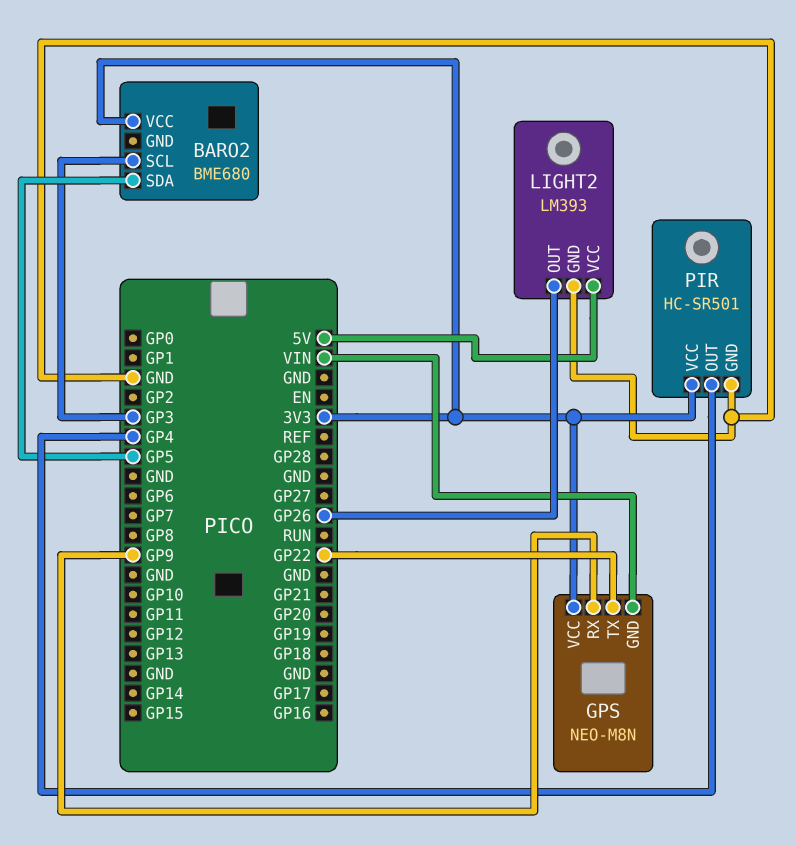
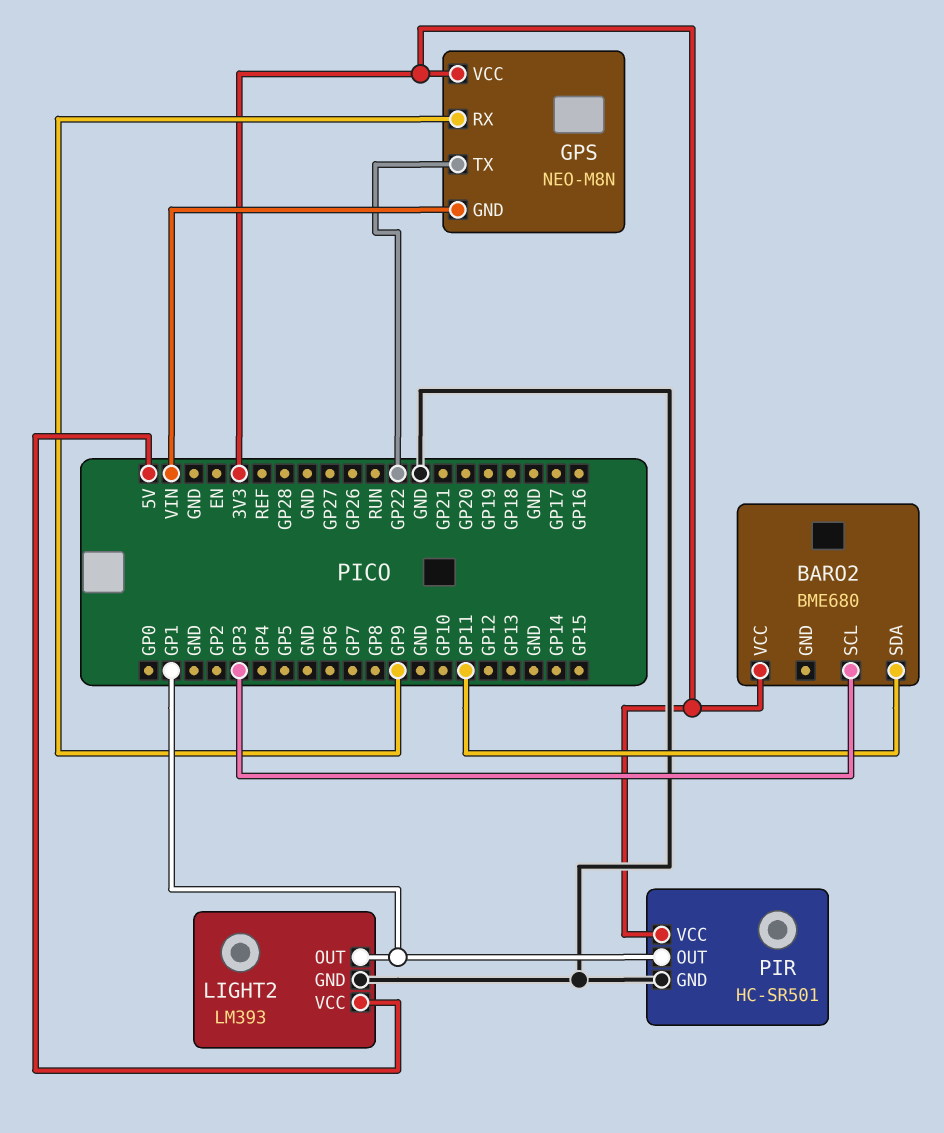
BARO2 pin SDA: GP5 -> GP11
LIGHT2 pin OUT: GP26 -> GP1
PIR pin OUT: GP4 -> GP1

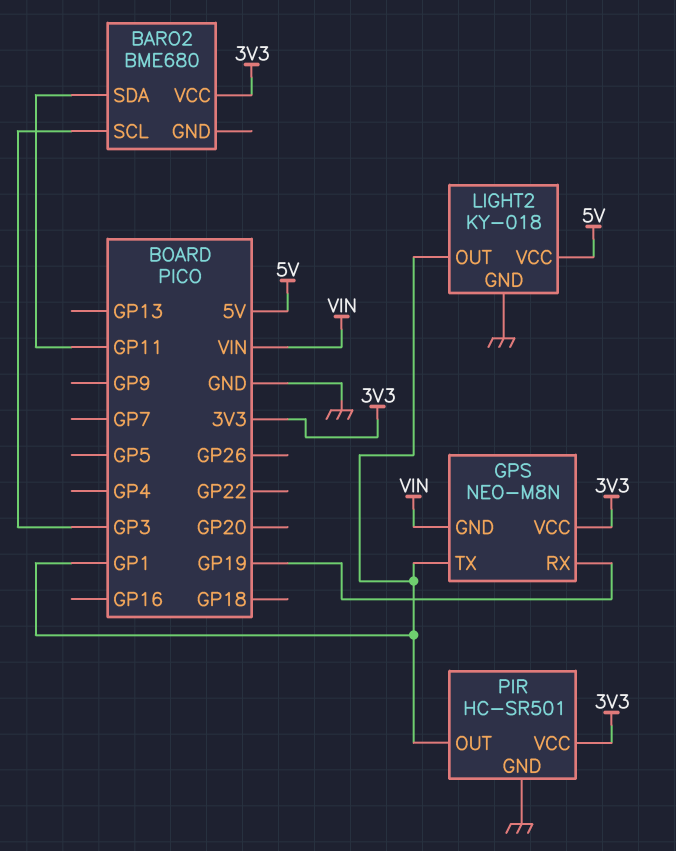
GPS pin RX: GP9 -> GP19
GPS pin TX: GP22 -> GP1
LIGHT2: LM393 -> KY-018

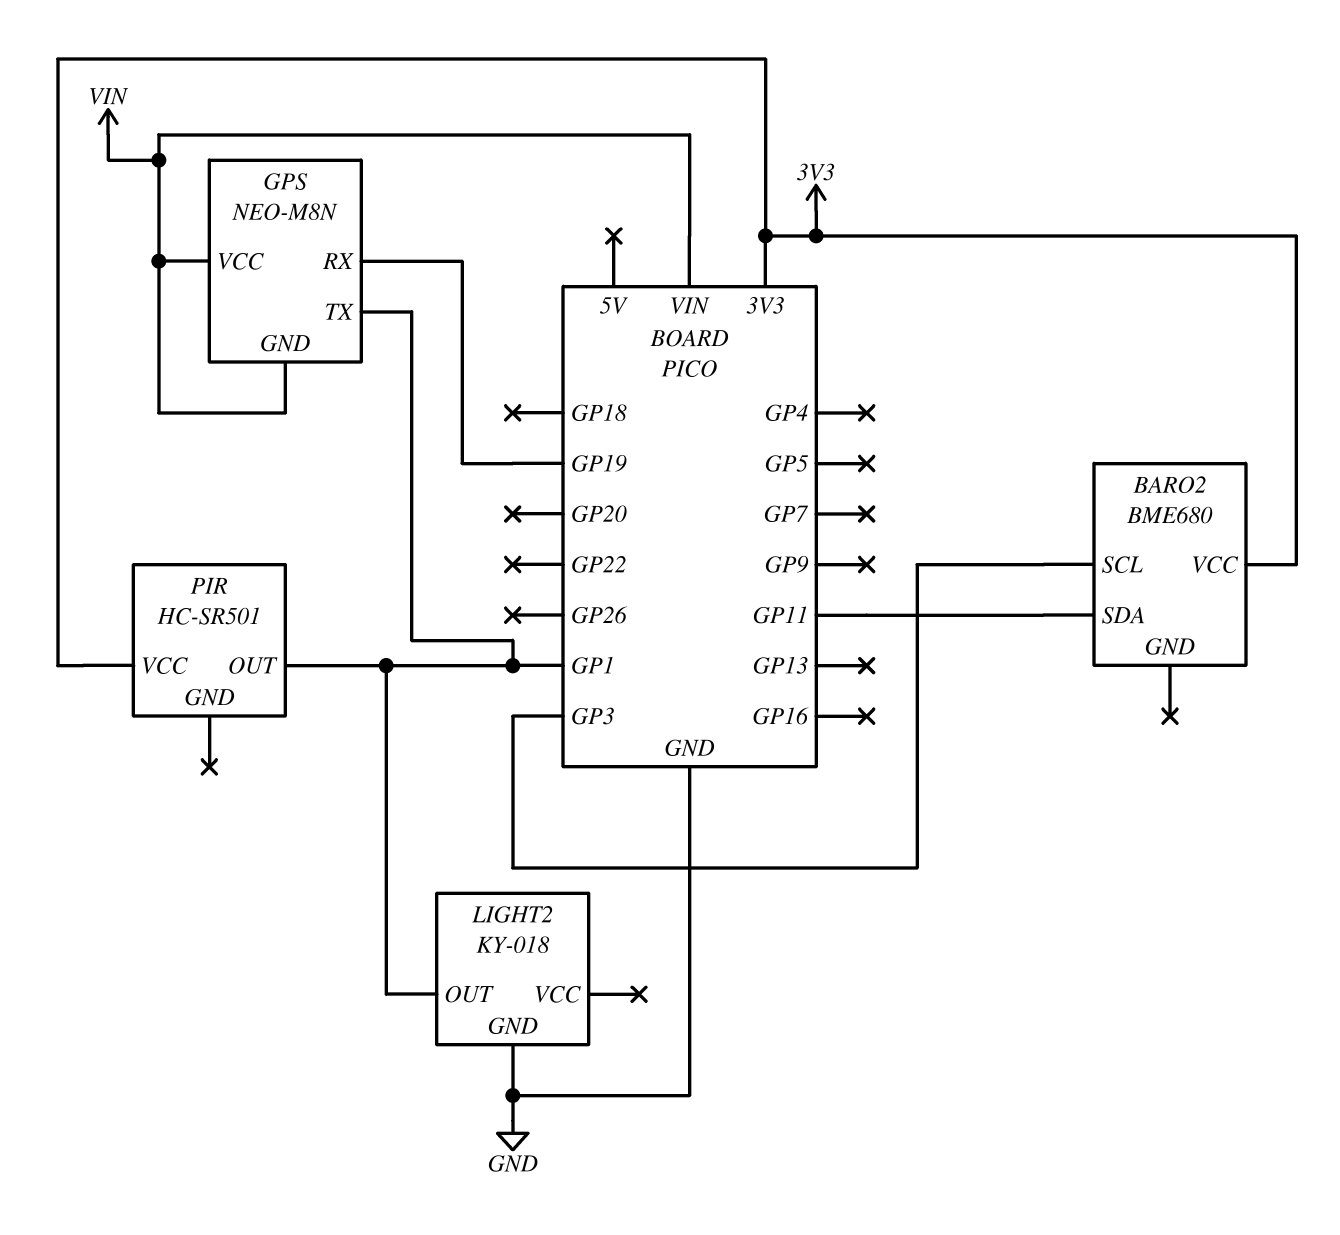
GPS pin VCC: 3V3 -> VIN
LIGHT2 pin VCC: 5V -> none
PIR pin GND: GND -> none

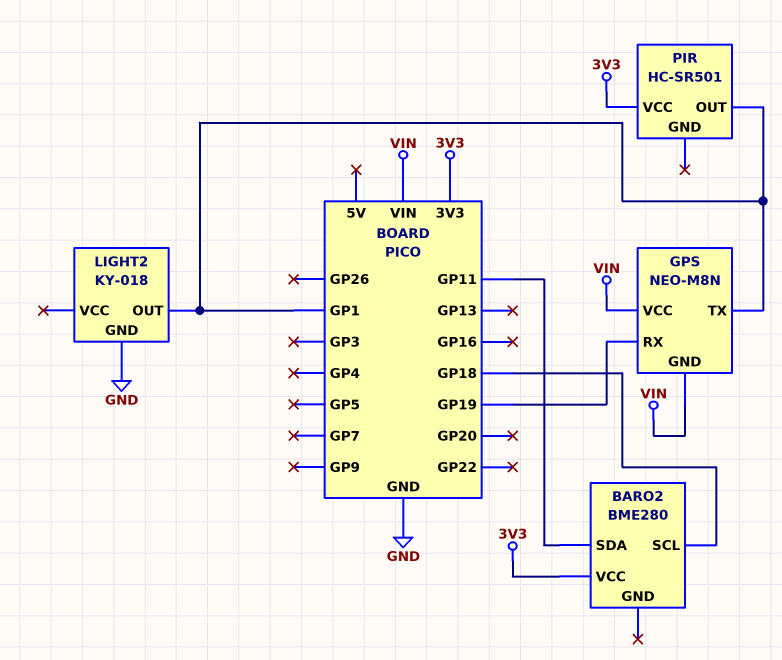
BARO2: BME680 -> BME280
BARO2 pin SCL: GP3 -> GP18

